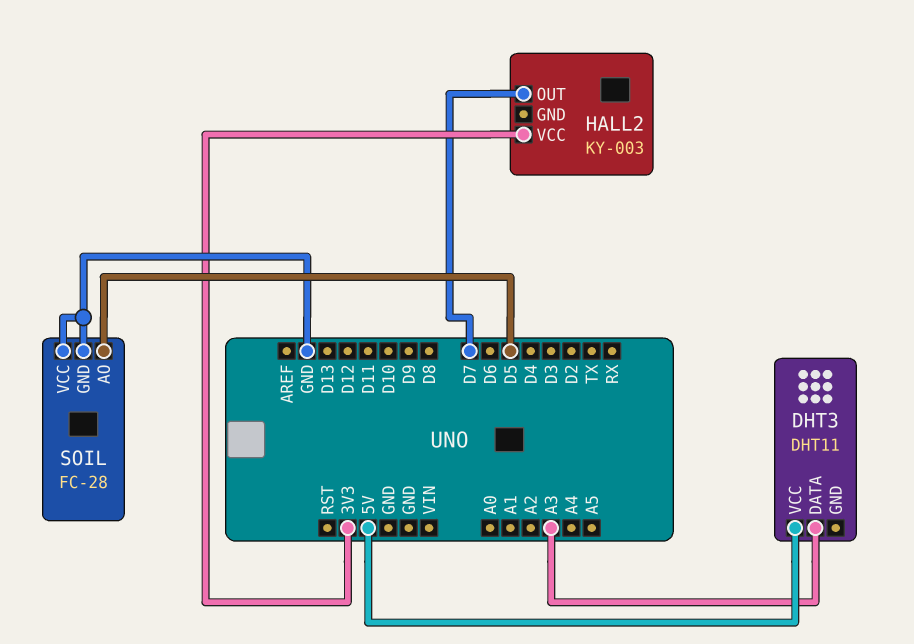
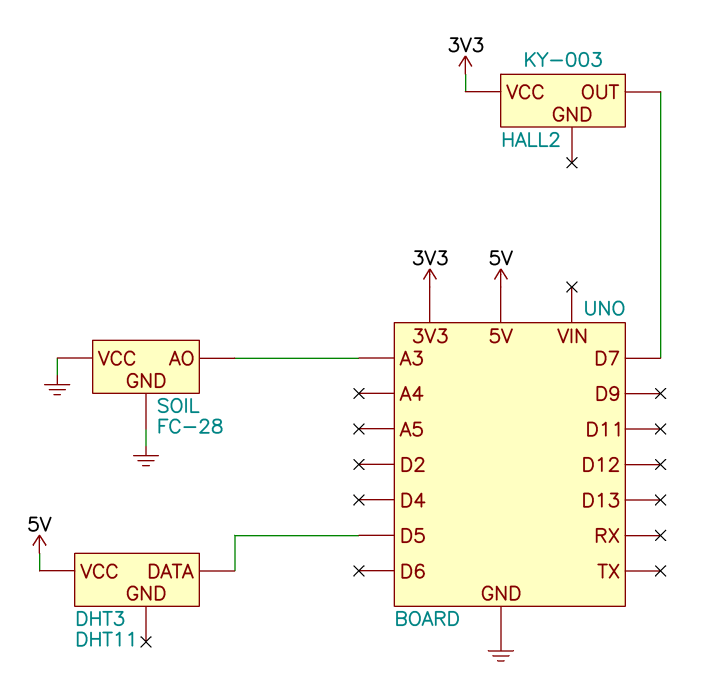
DHT3 pin DATA: A3 -> D5
SOIL pin AO: D5 -> A3

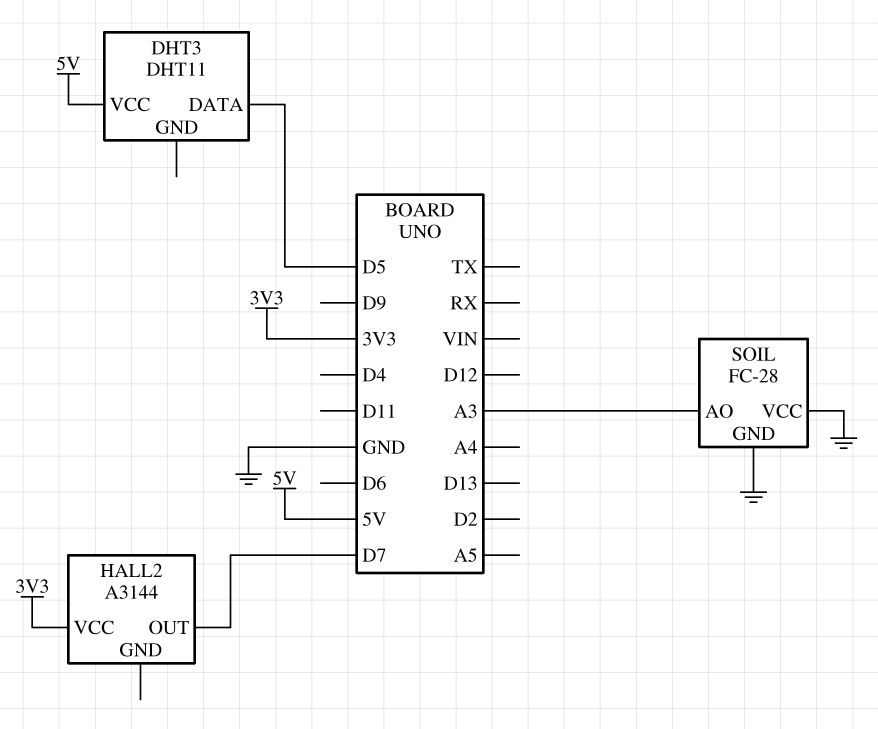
HALL2: KY-003 -> A3144

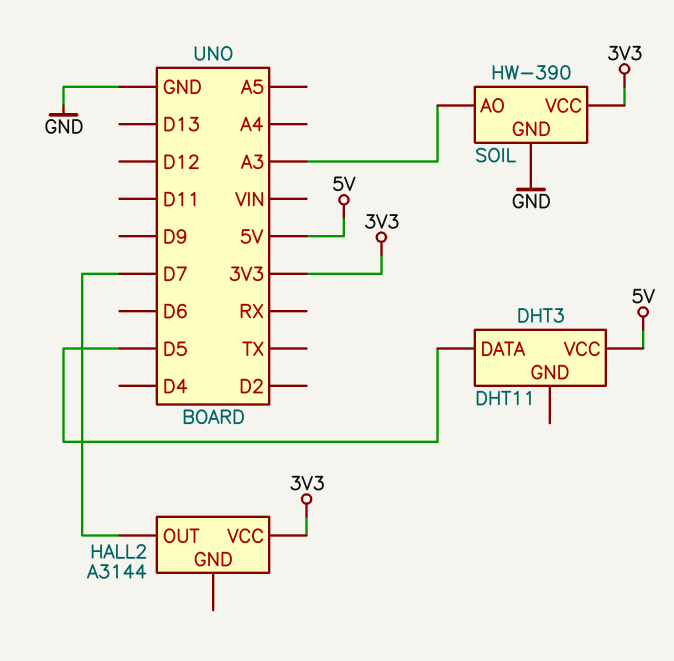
SOIL: FC-28 -> HW-390
SOIL pin VCC: GND -> 3V3

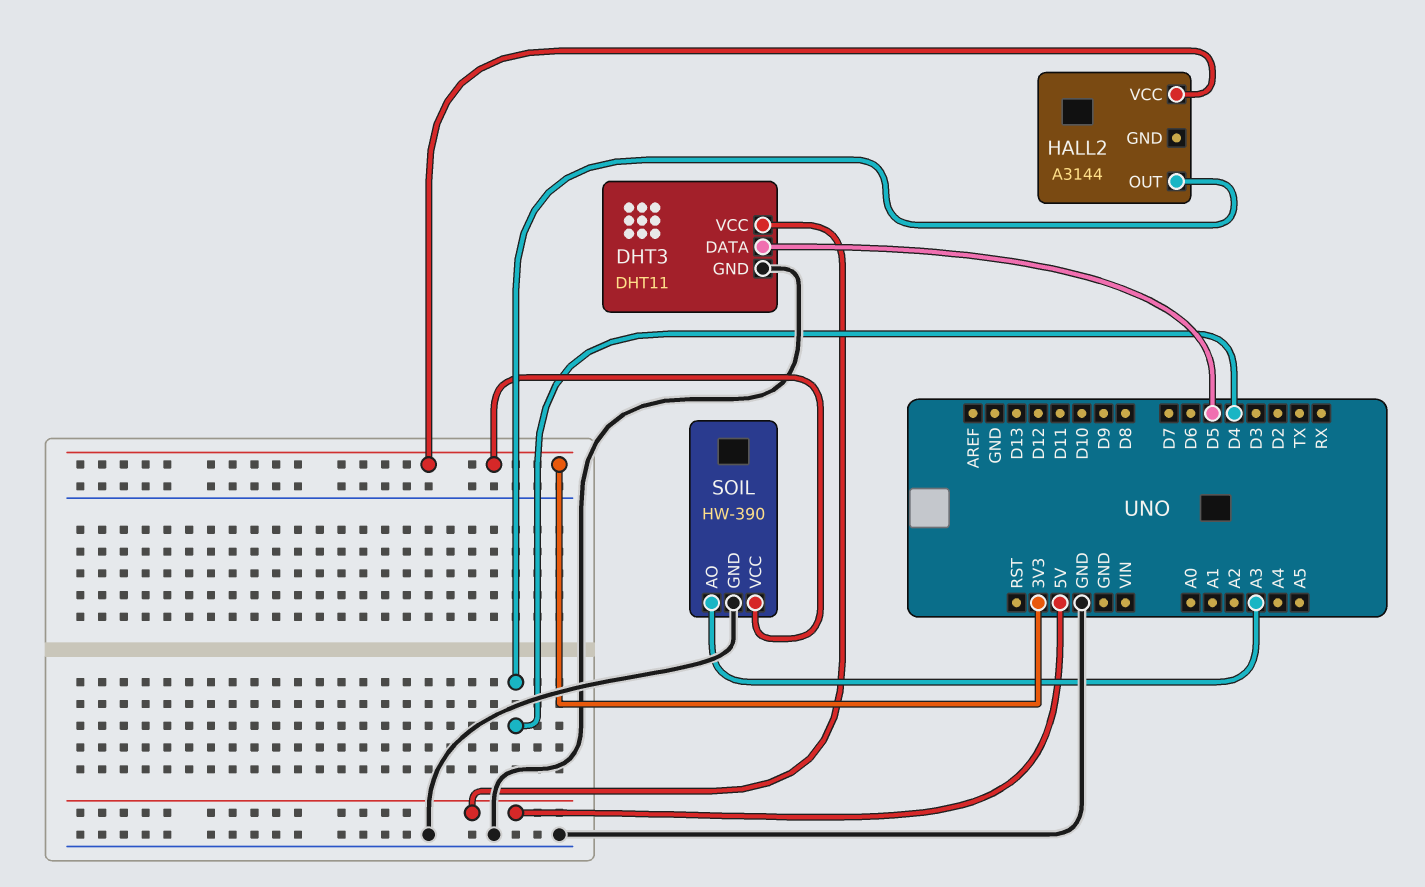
DHT3 pin GND: none -> GND
HALL2 pin OUT: D7 -> D4

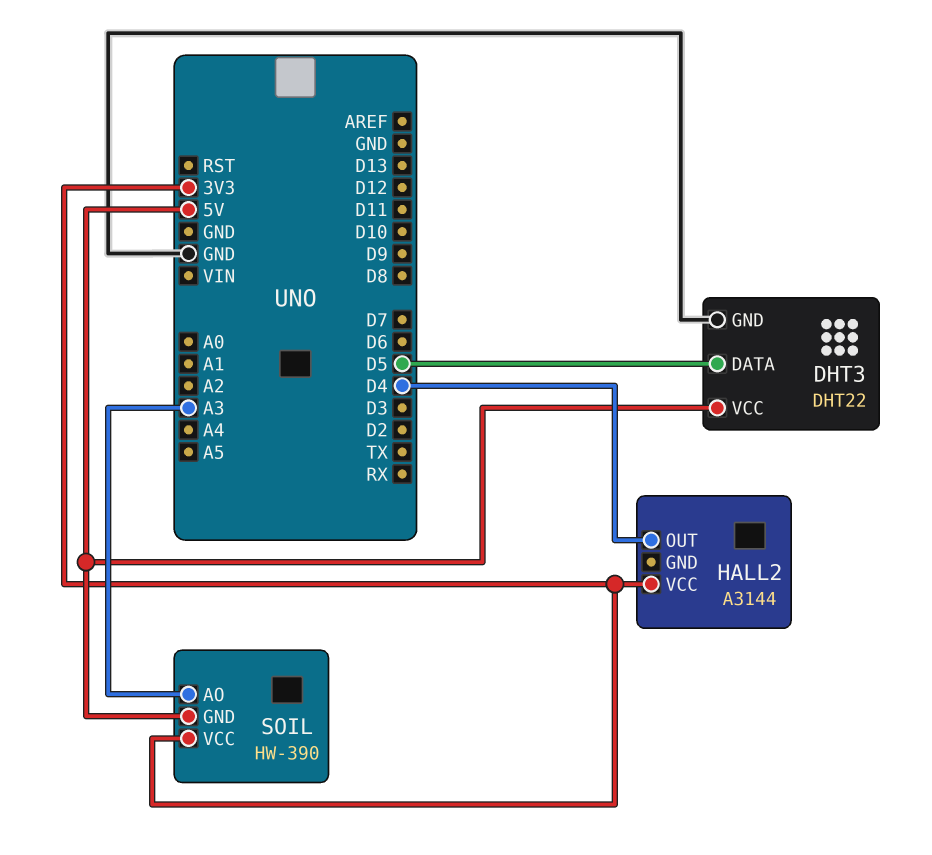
DHT3: DHT11 -> DHT22
SOIL pin GND: GND -> 5V

